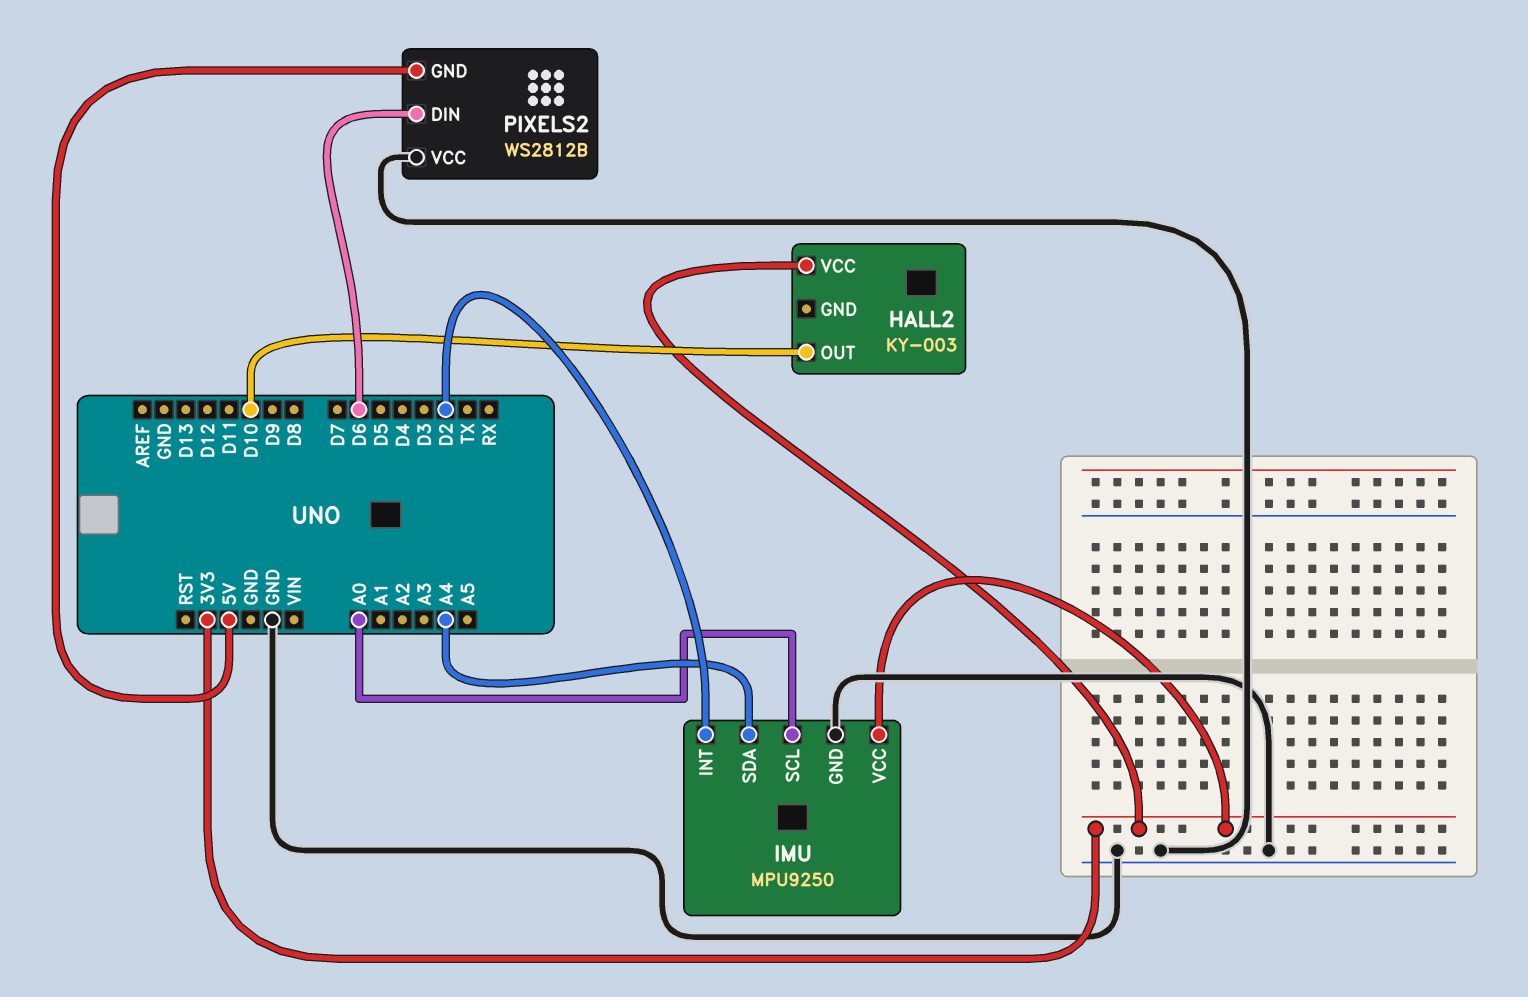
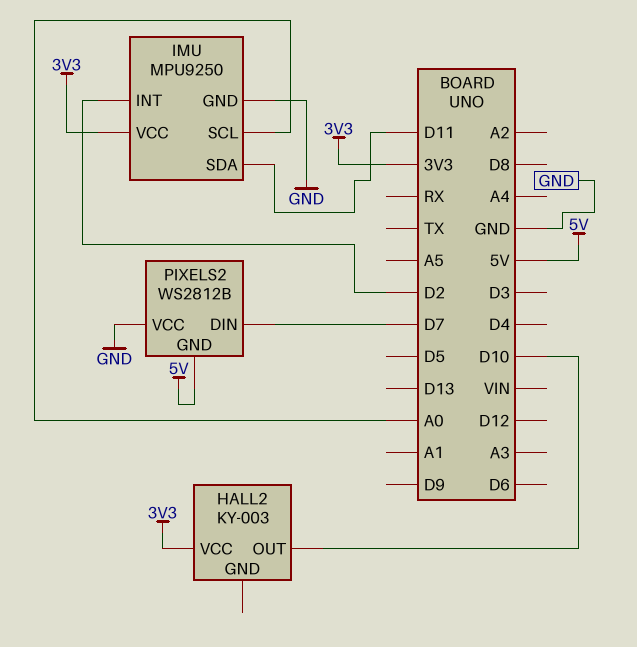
IMU pin SDA: A4 -> D11
PIXELS2 pin DIN: D6 -> D7

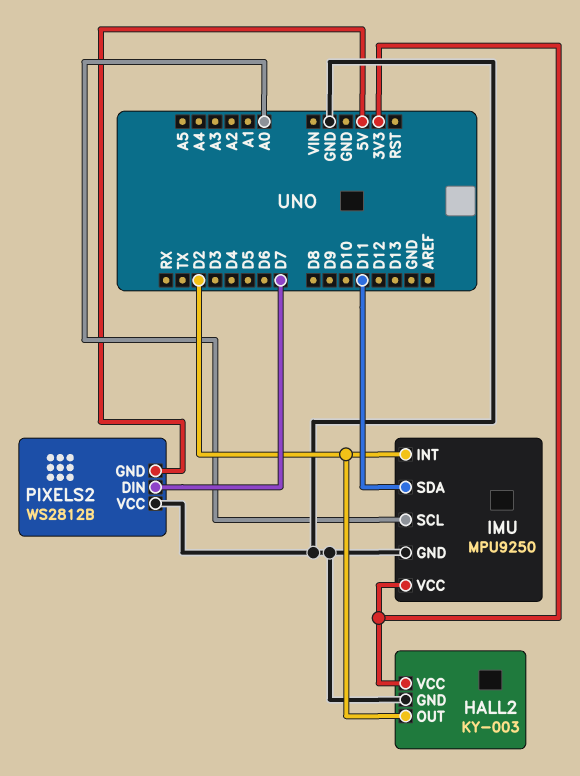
HALL2 pin GND: none -> GND
HALL2 pin OUT: D10 -> D2

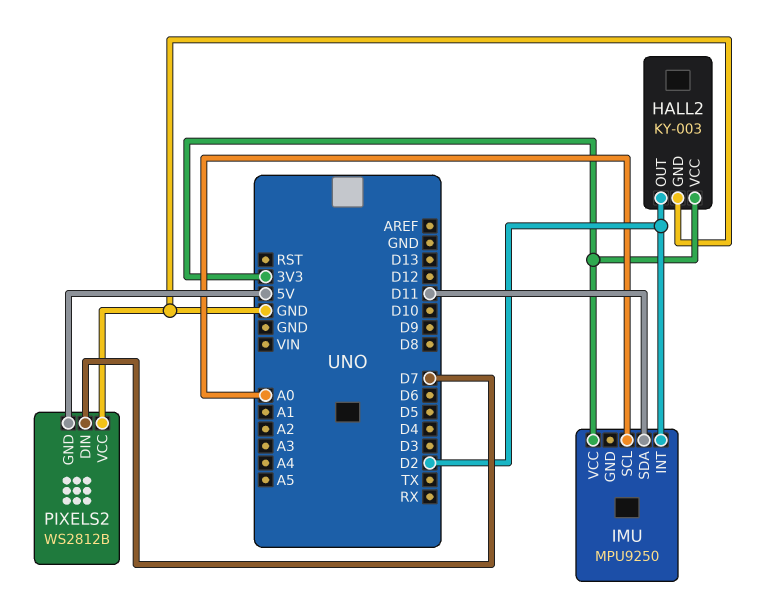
IMU pin GND: GND -> none

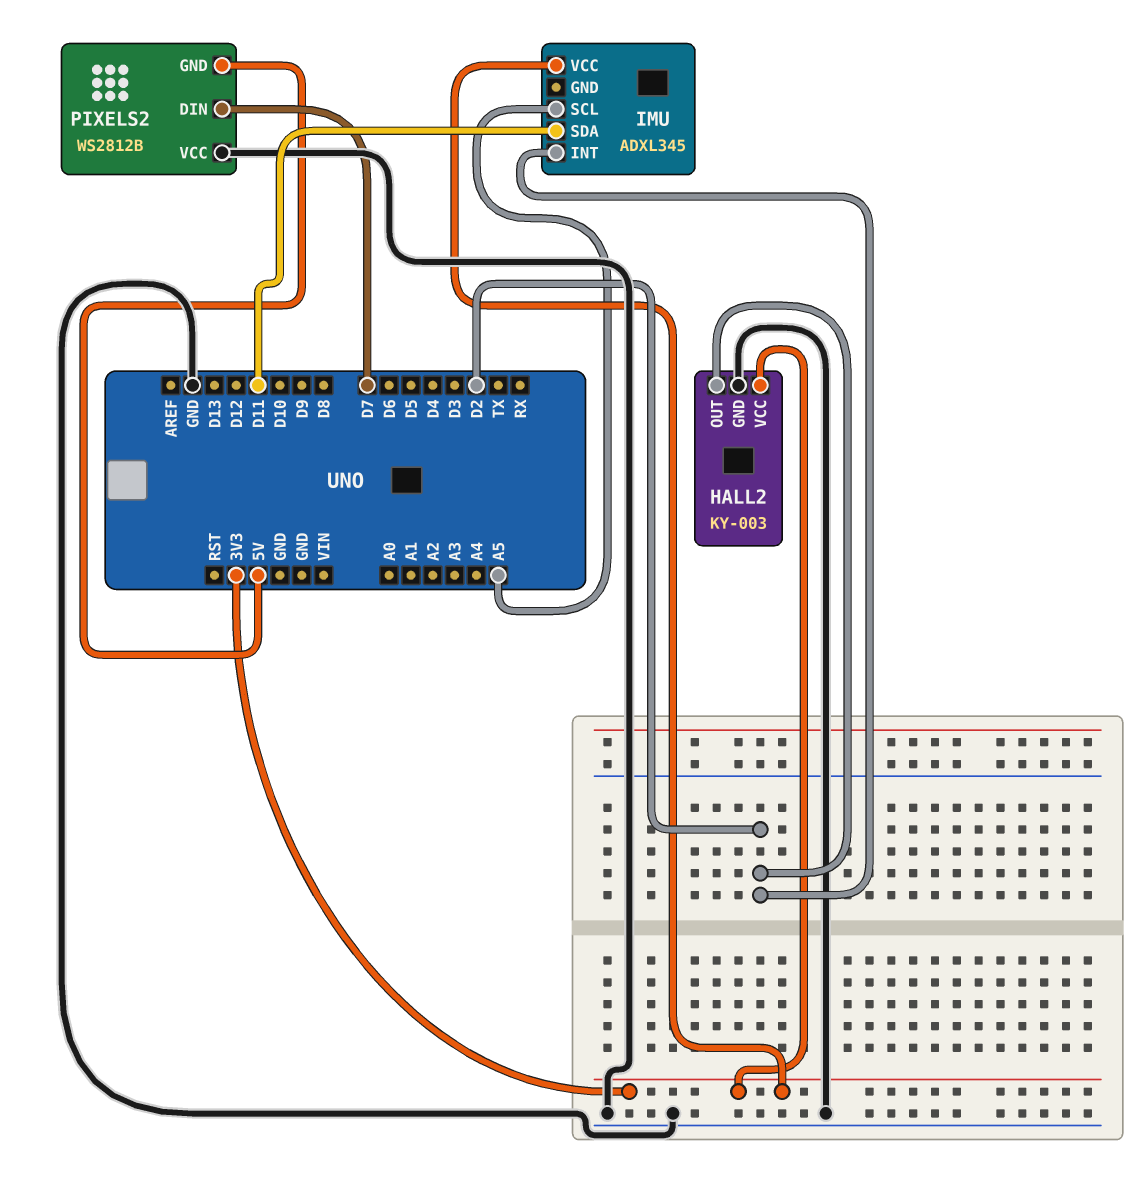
IMU: MPU9250 -> ADXL345
IMU pin SCL: A0 -> A5

